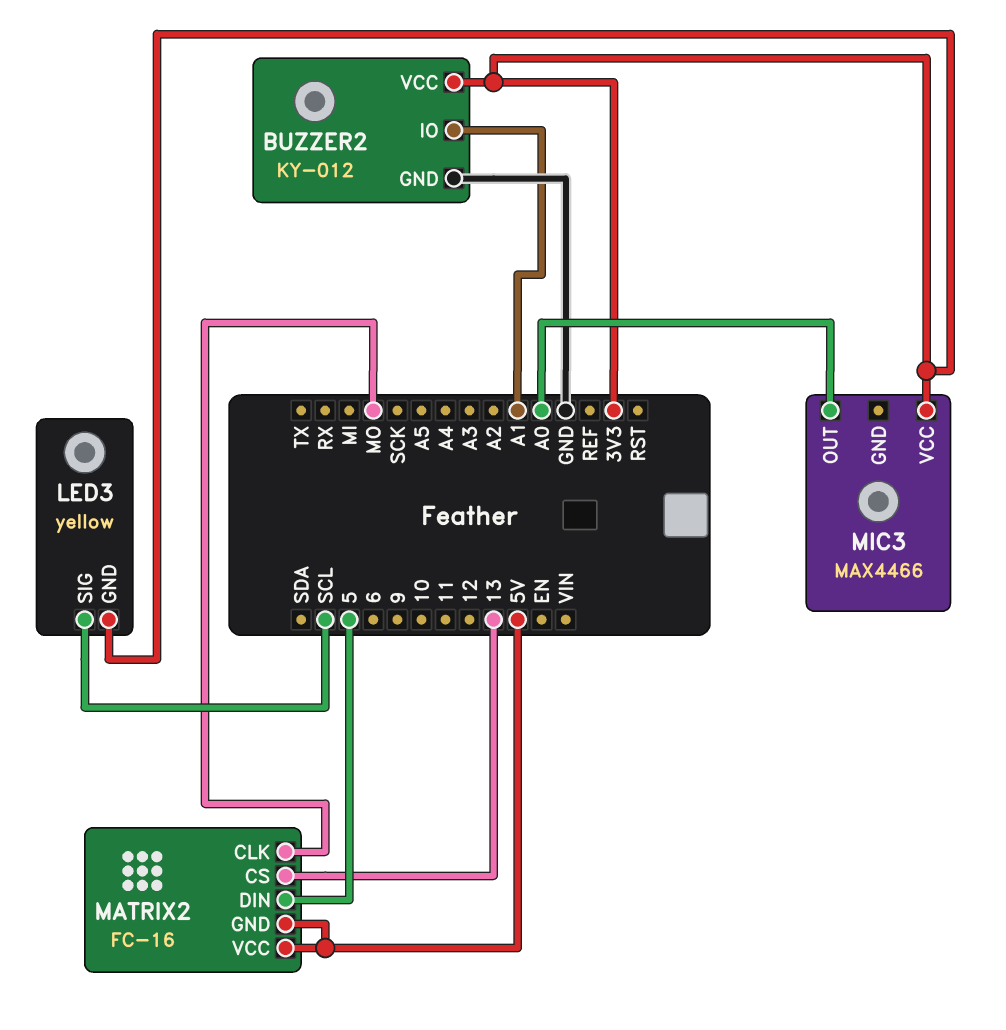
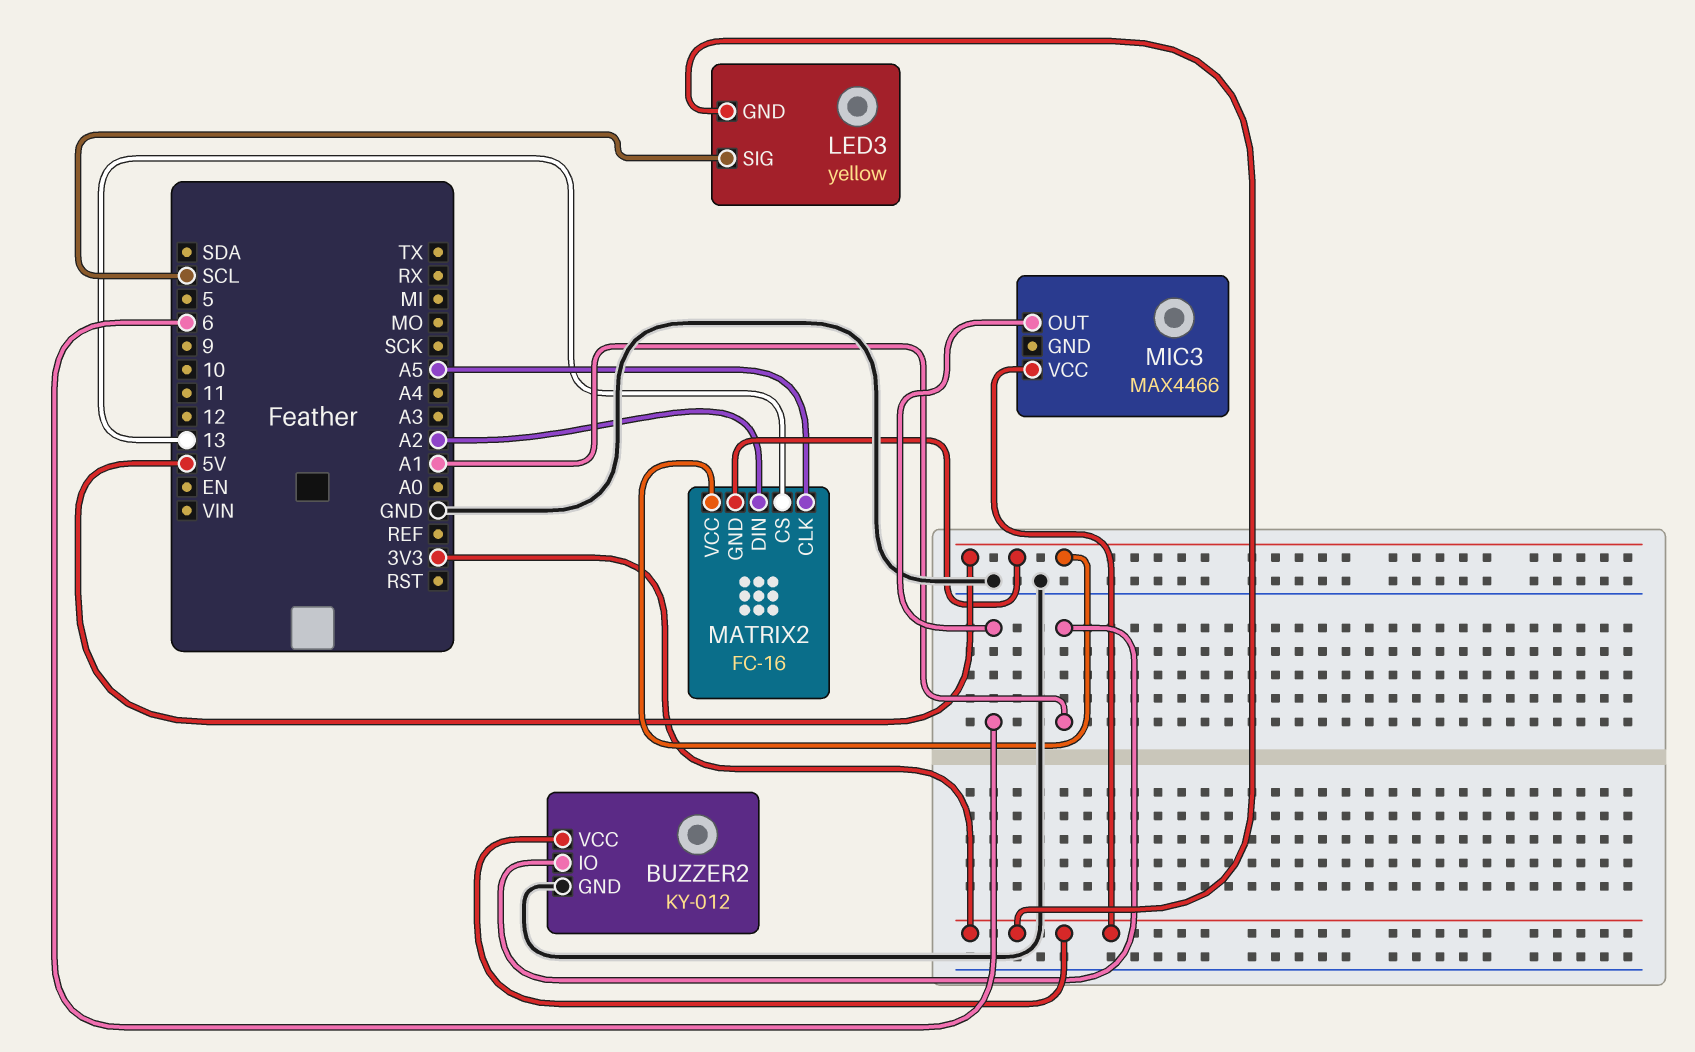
MATRIX2 pin CLK: MO -> A5
MATRIX2 pin DIN: 5 -> A2
MIC3 pin OUT: A0 -> 6

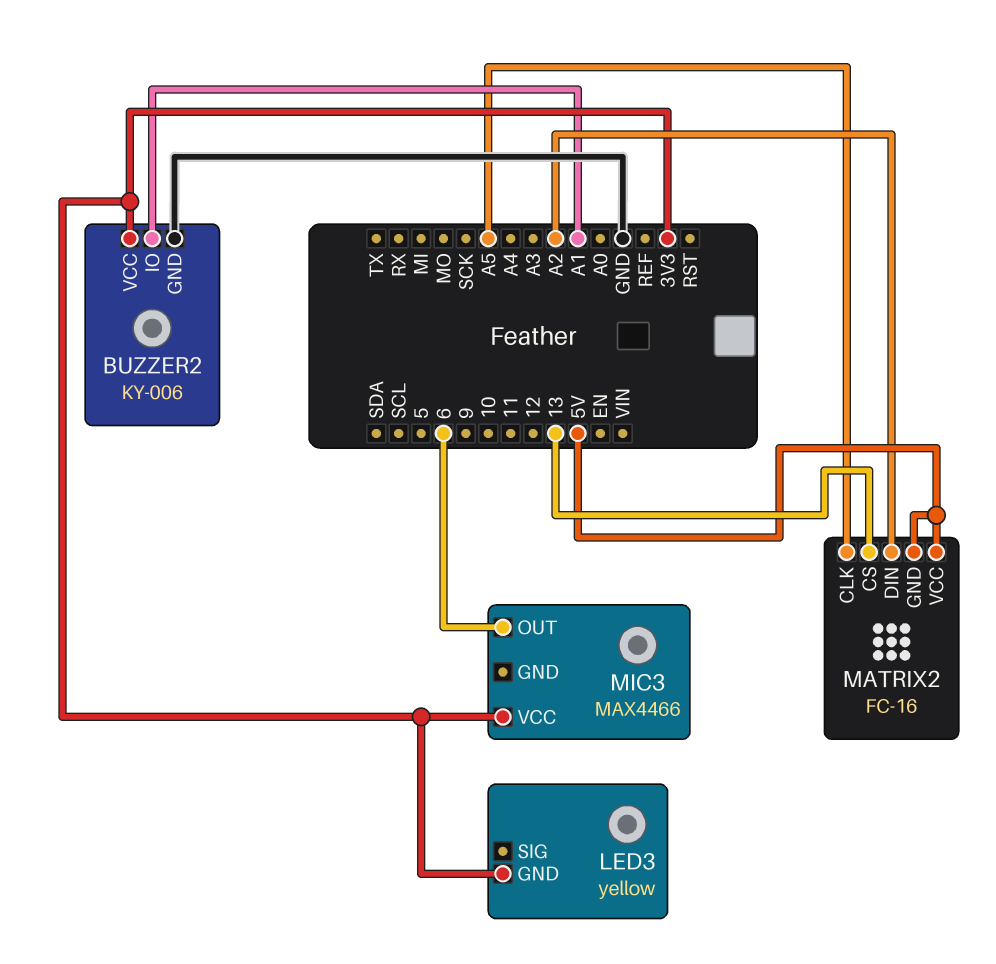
BUZZER2: KY-012 -> KY-006
LED3 pin SIG: SCL -> none

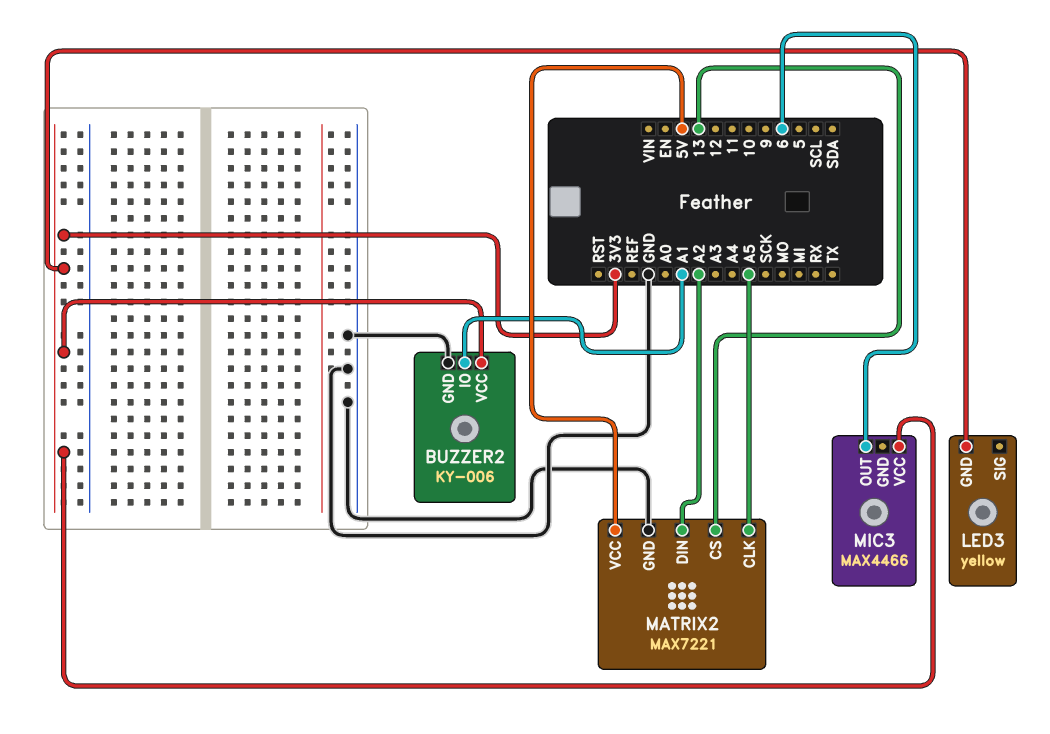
MATRIX2: FC-16 -> MAX7221
MATRIX2 pin GND: 5V -> GND

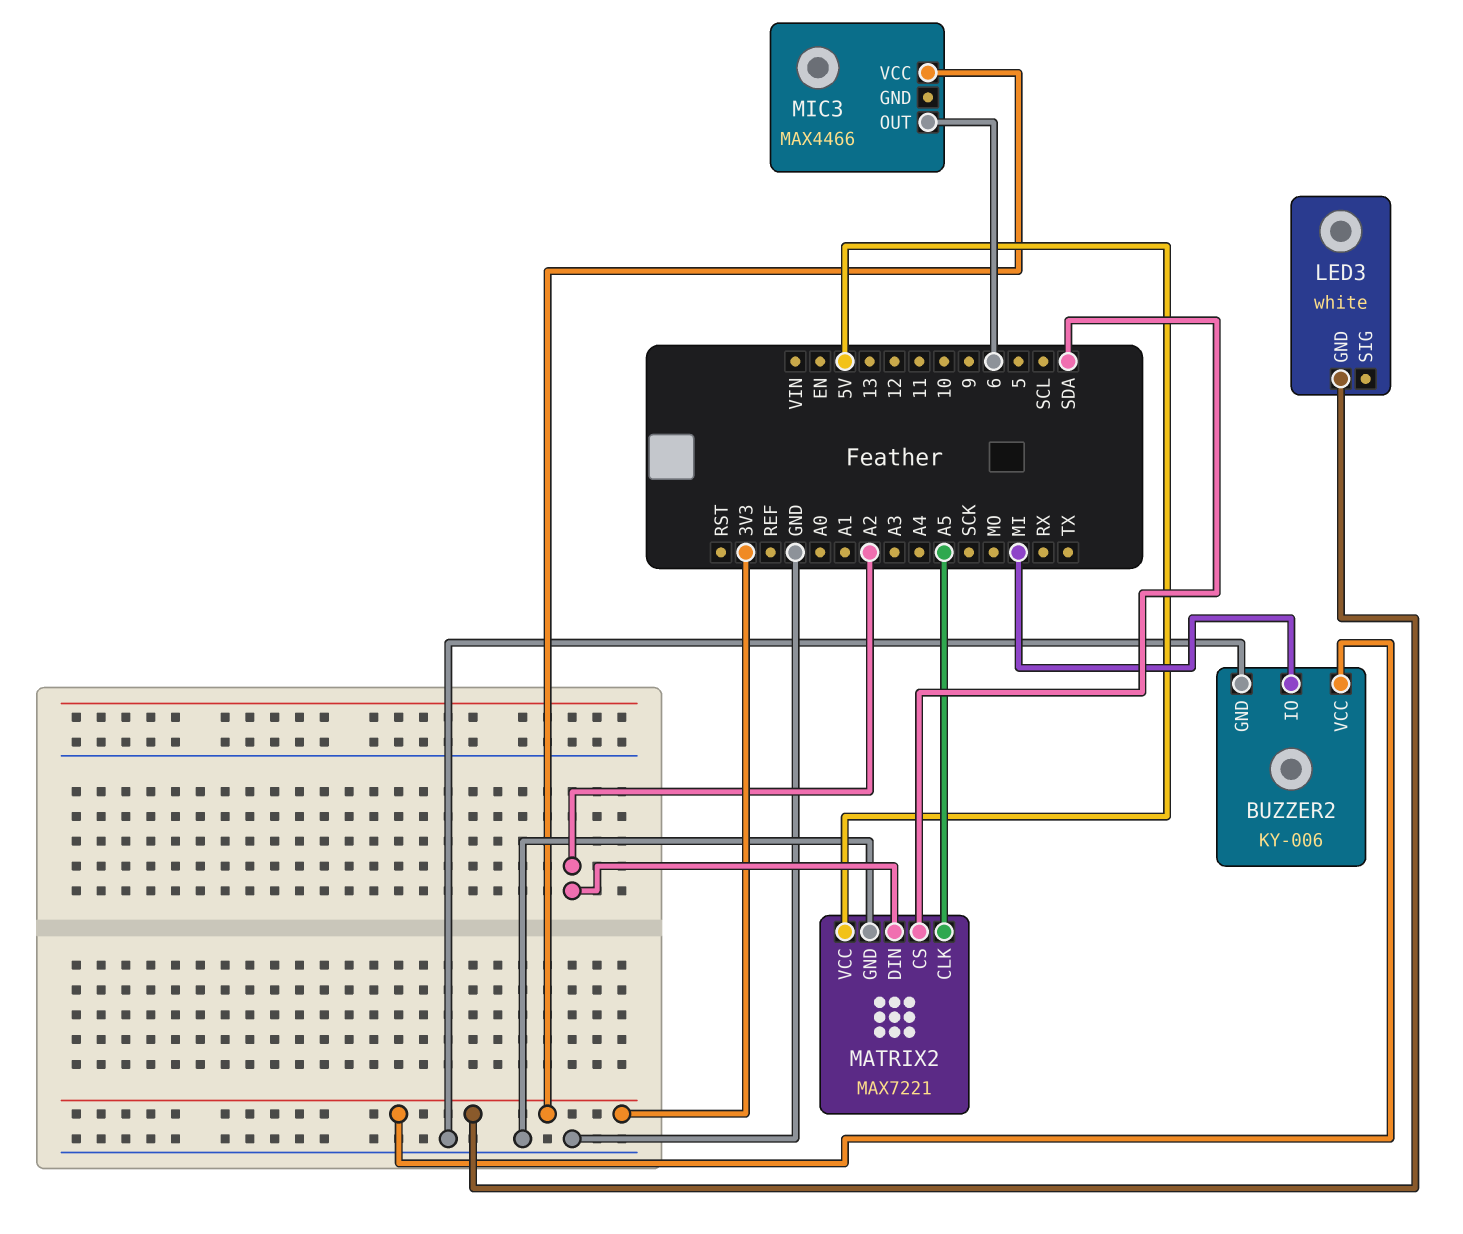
BUZZER2 pin IO: A1 -> MI
LED3: yellow -> white
MATRIX2 pin CS: 13 -> SDA

